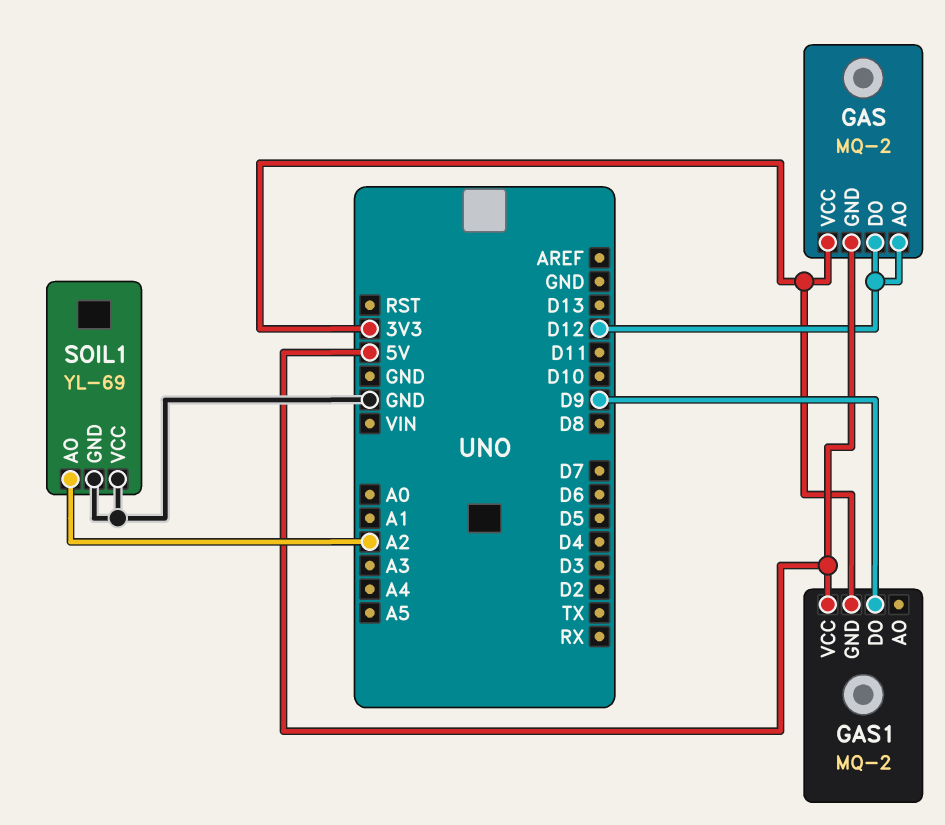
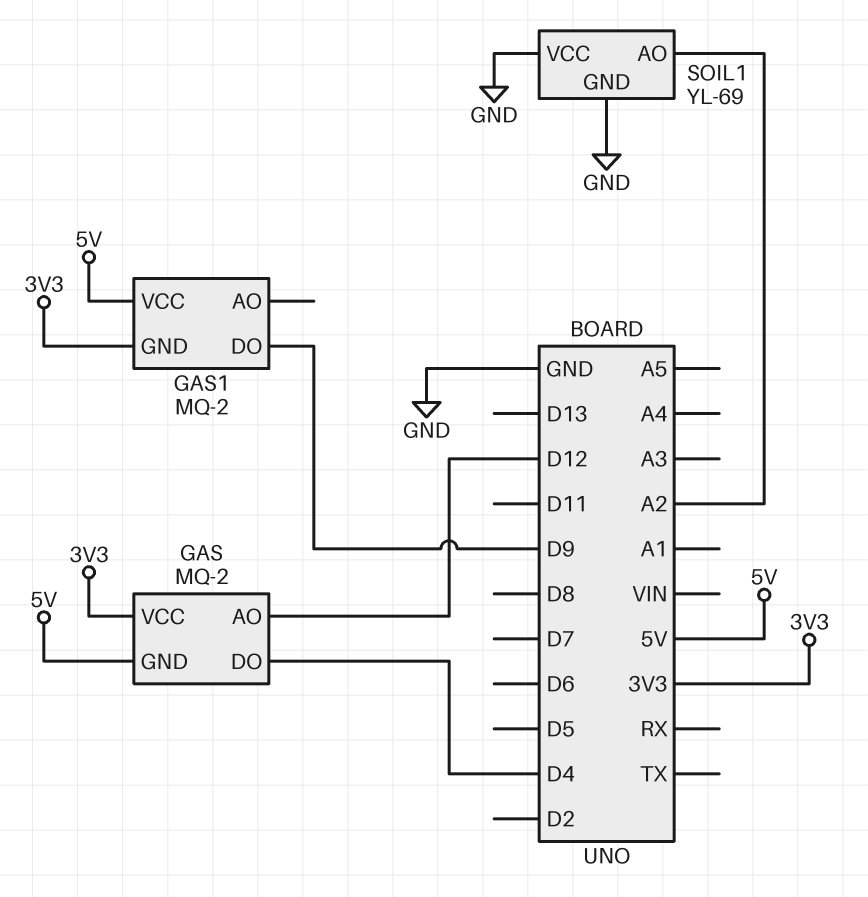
GAS pin DO: D12 -> D4

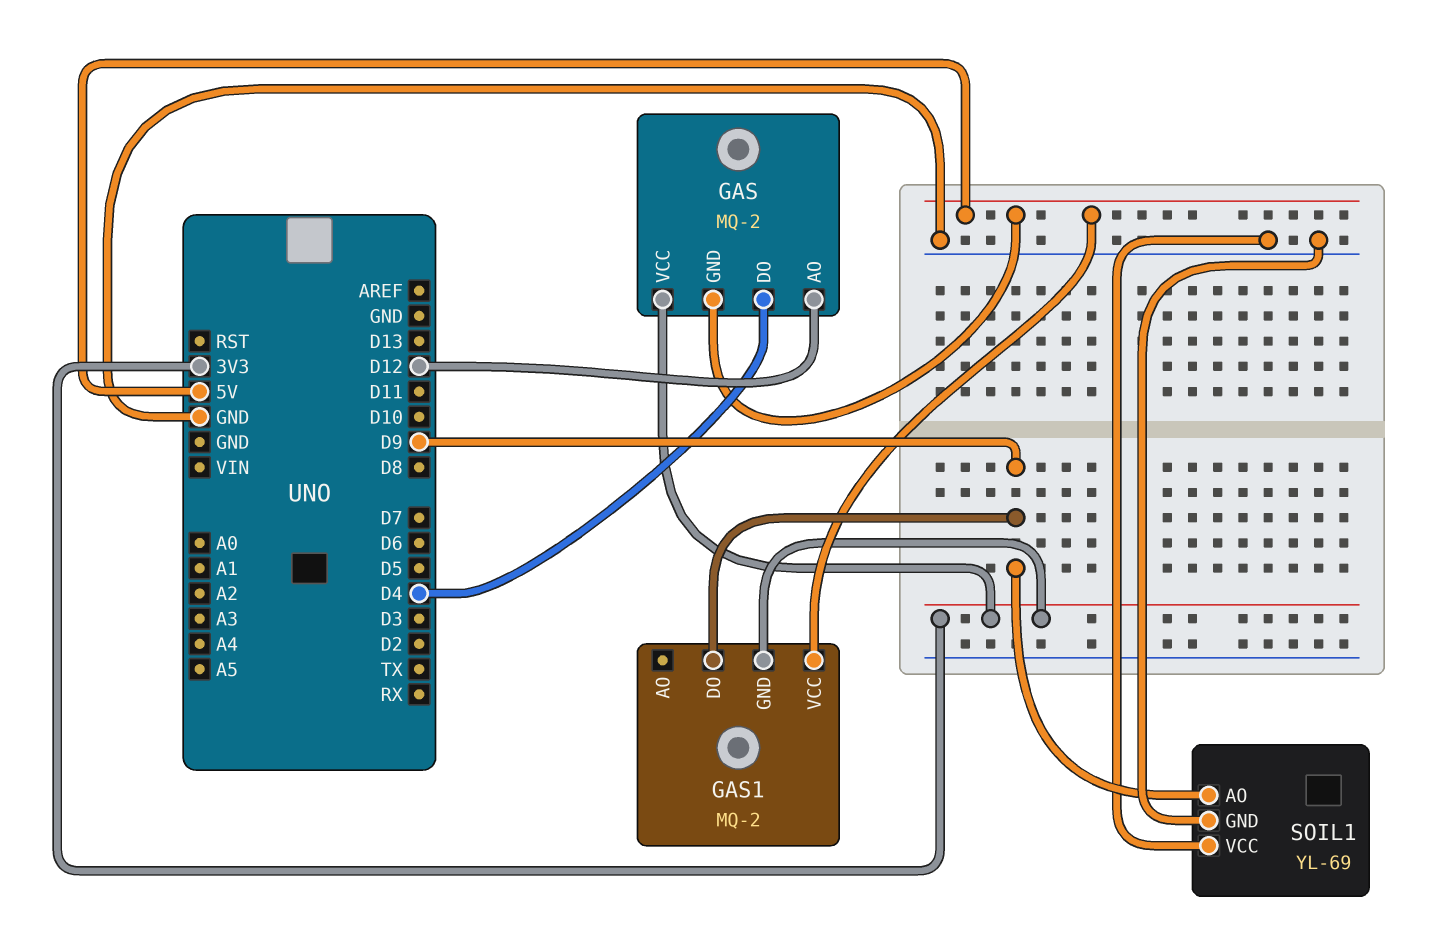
SOIL1 pin AO: A2 -> D9

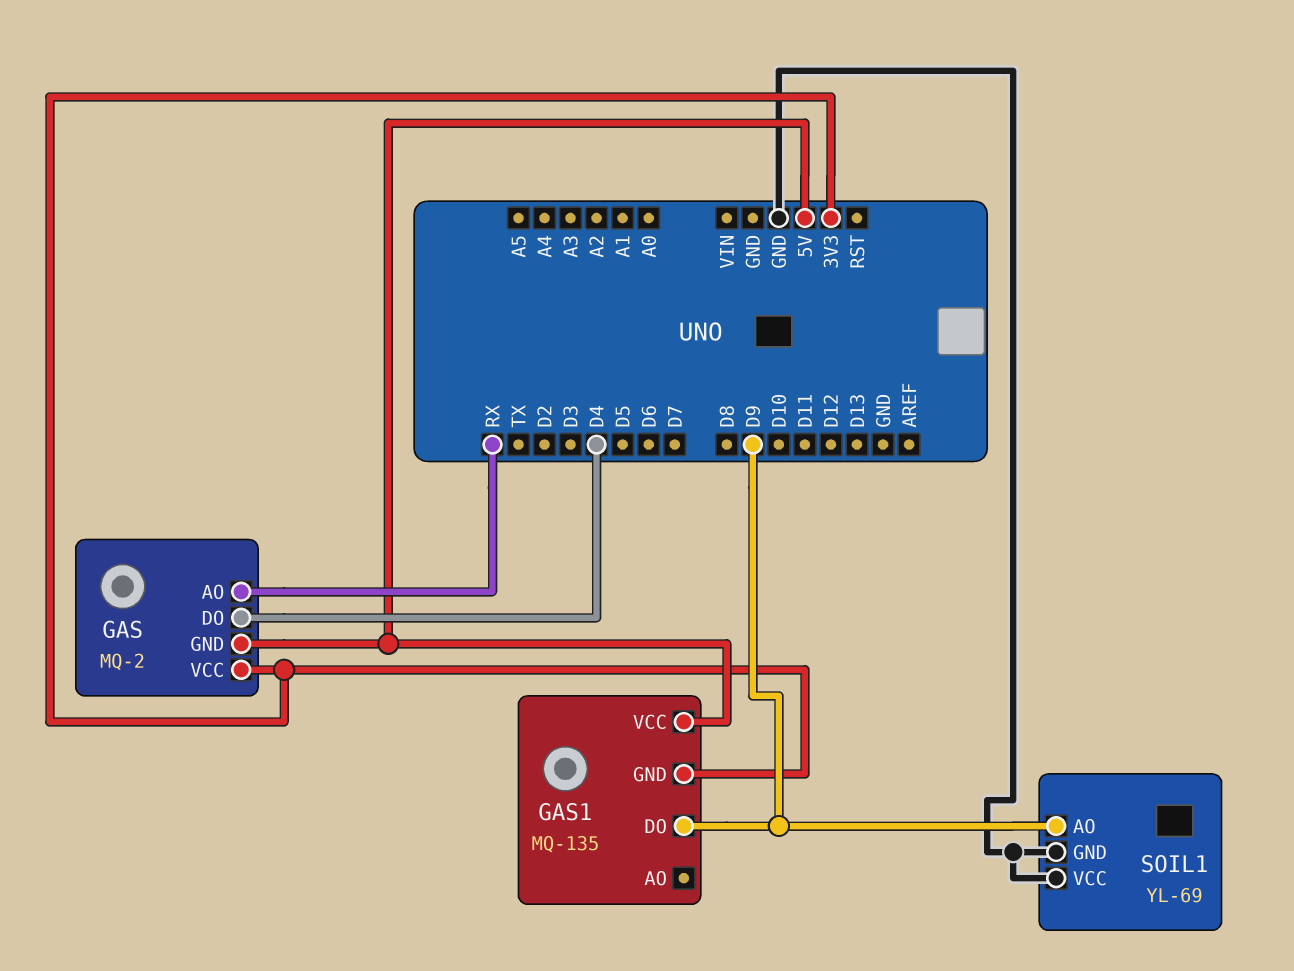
GAS pin AO: D12 -> RX
GAS1: MQ-2 -> MQ-135

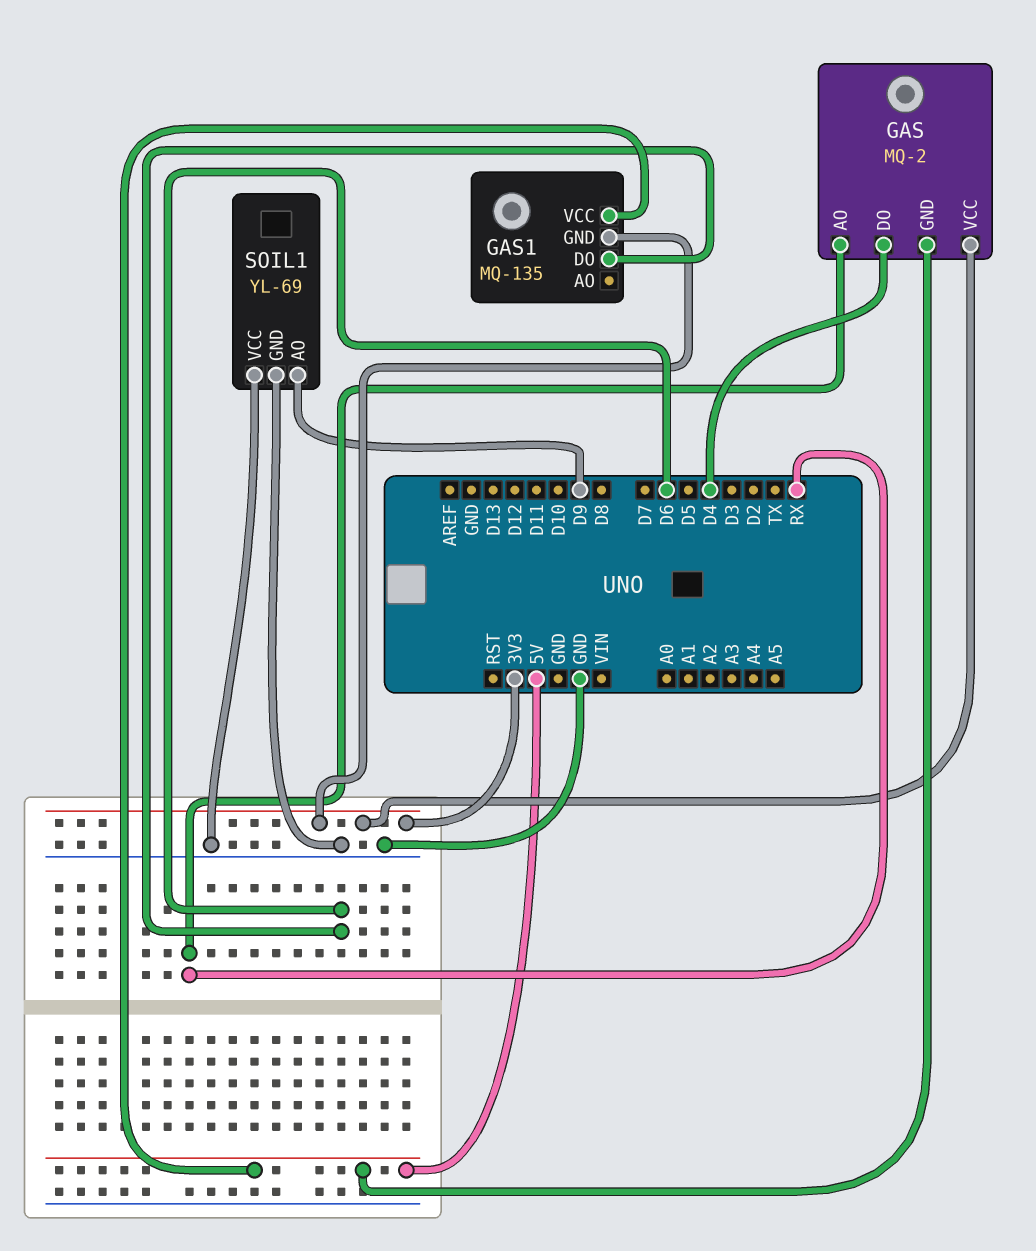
GAS1 pin DO: D9 -> D6

